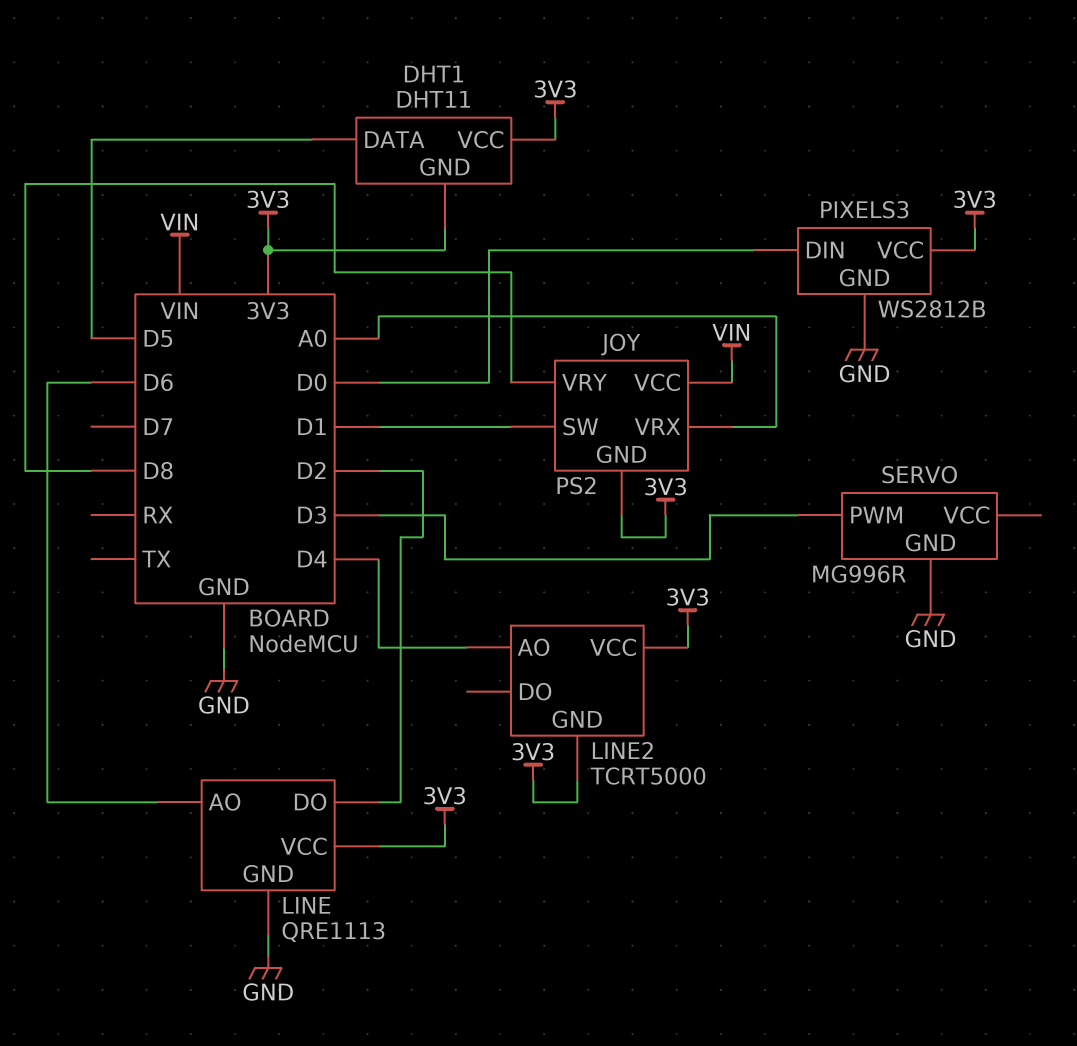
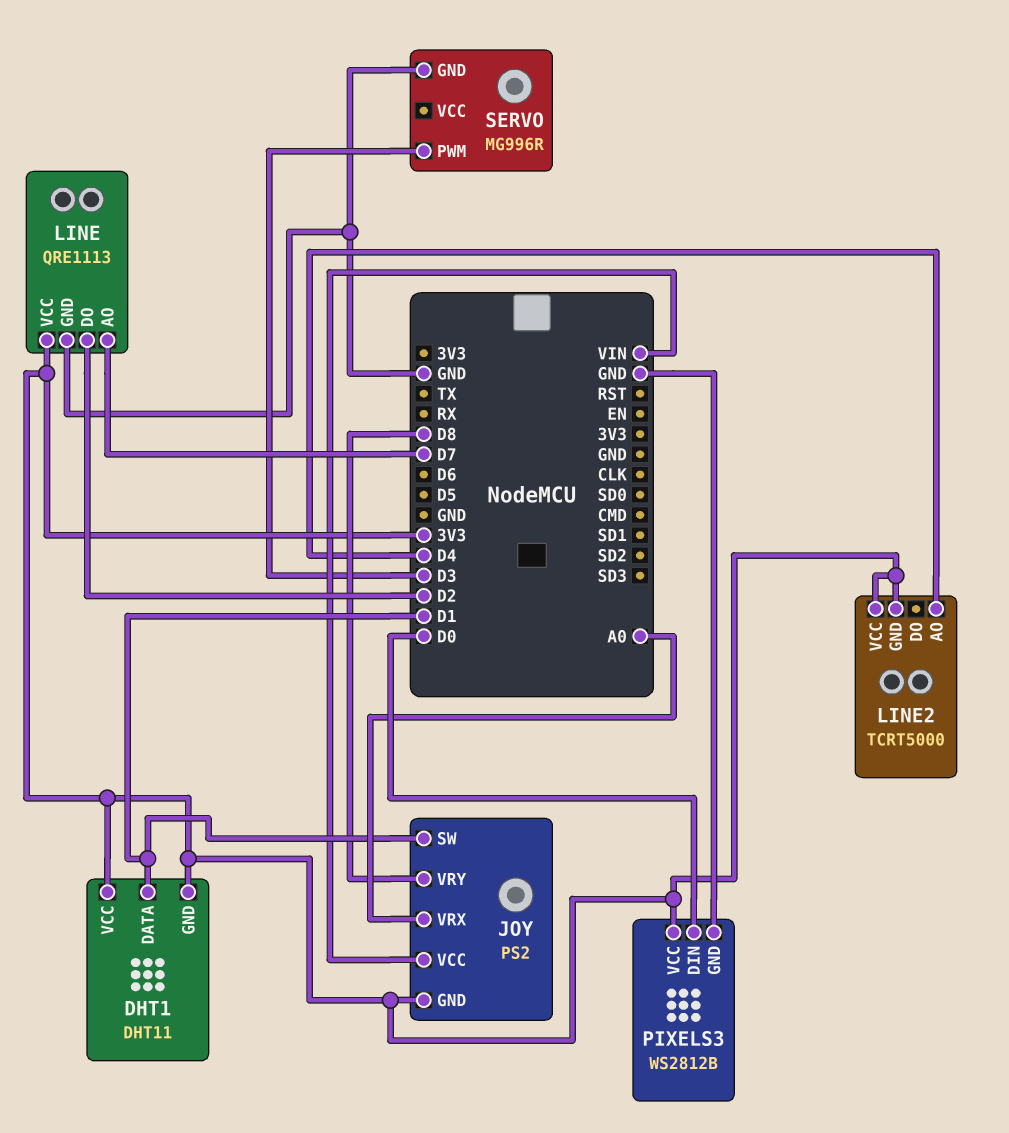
DHT1 pin DATA: D5 -> D1
LINE pin AO: D6 -> D7

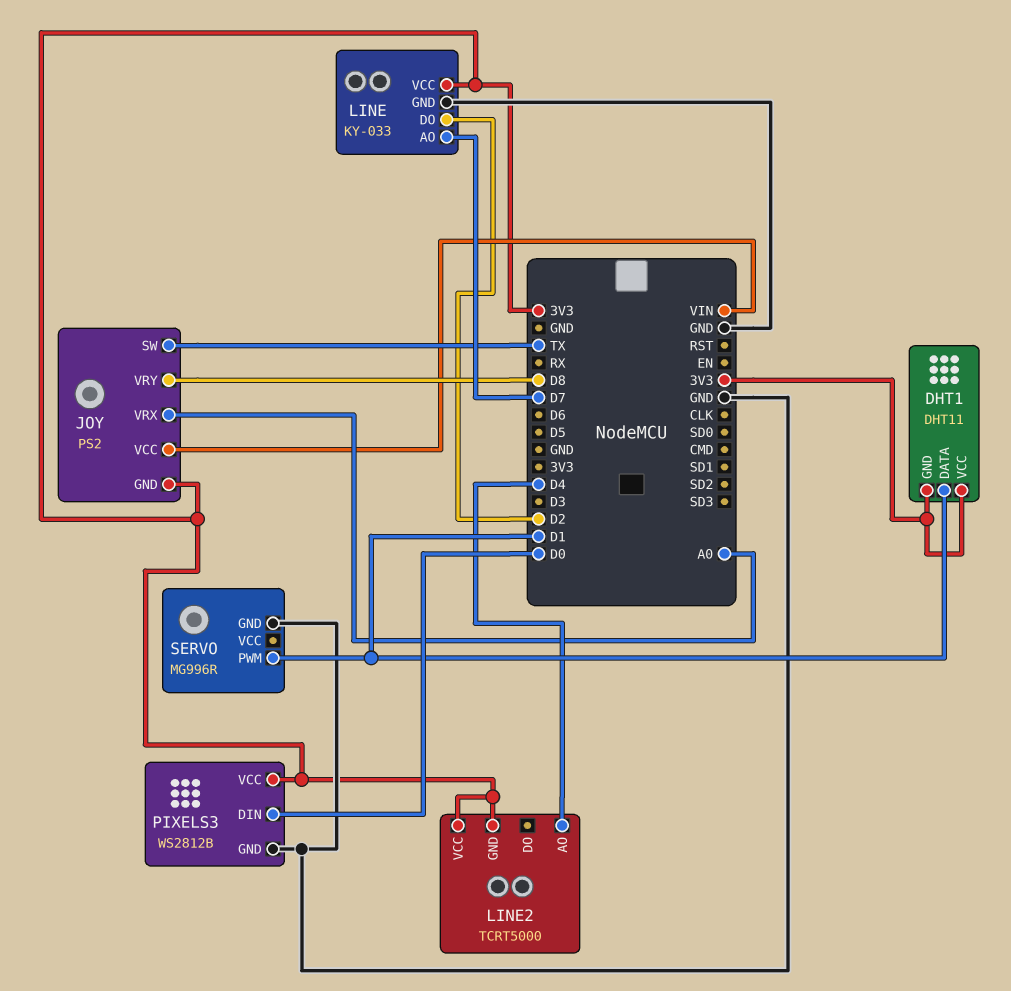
JOY pin SW: D1 -> TX
LINE: QRE1113 -> KY-033
SERVO pin PWM: D3 -> D1

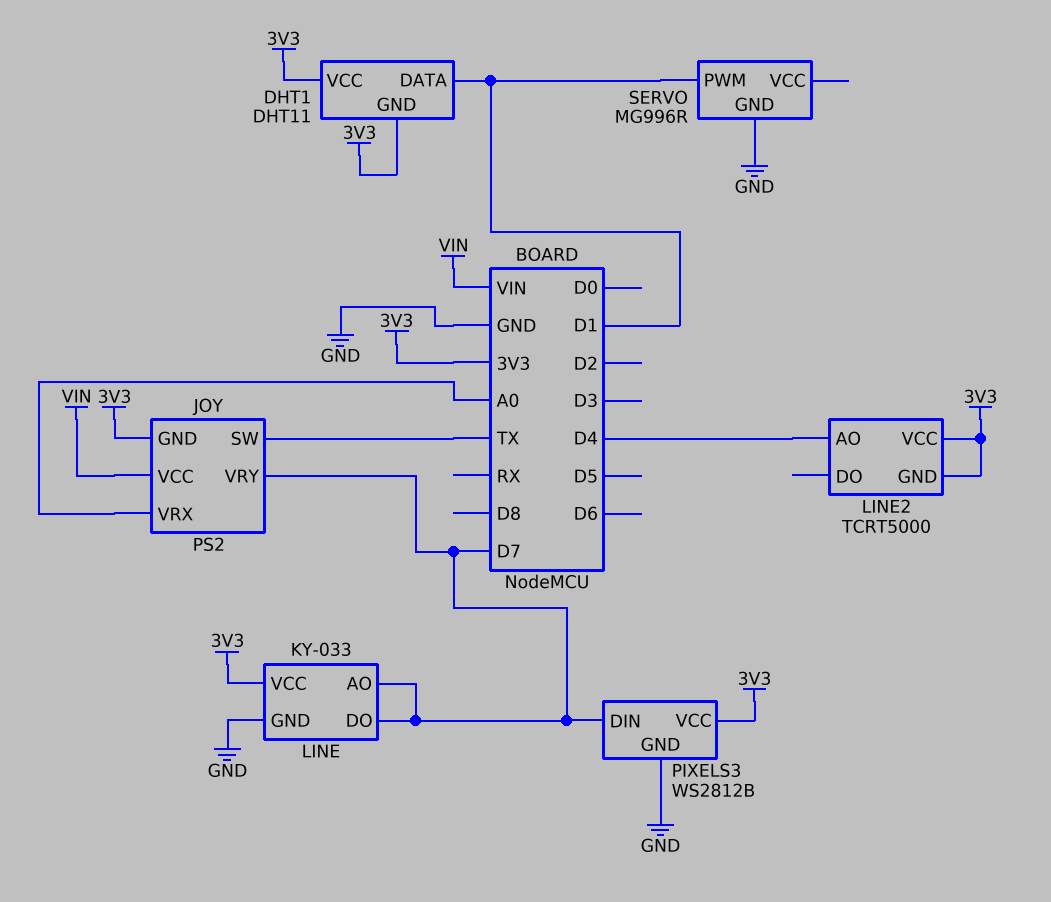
JOY pin VRY: D8 -> D7
LINE pin DO: D2 -> D7
PIXELS3 pin DIN: D0 -> D7

